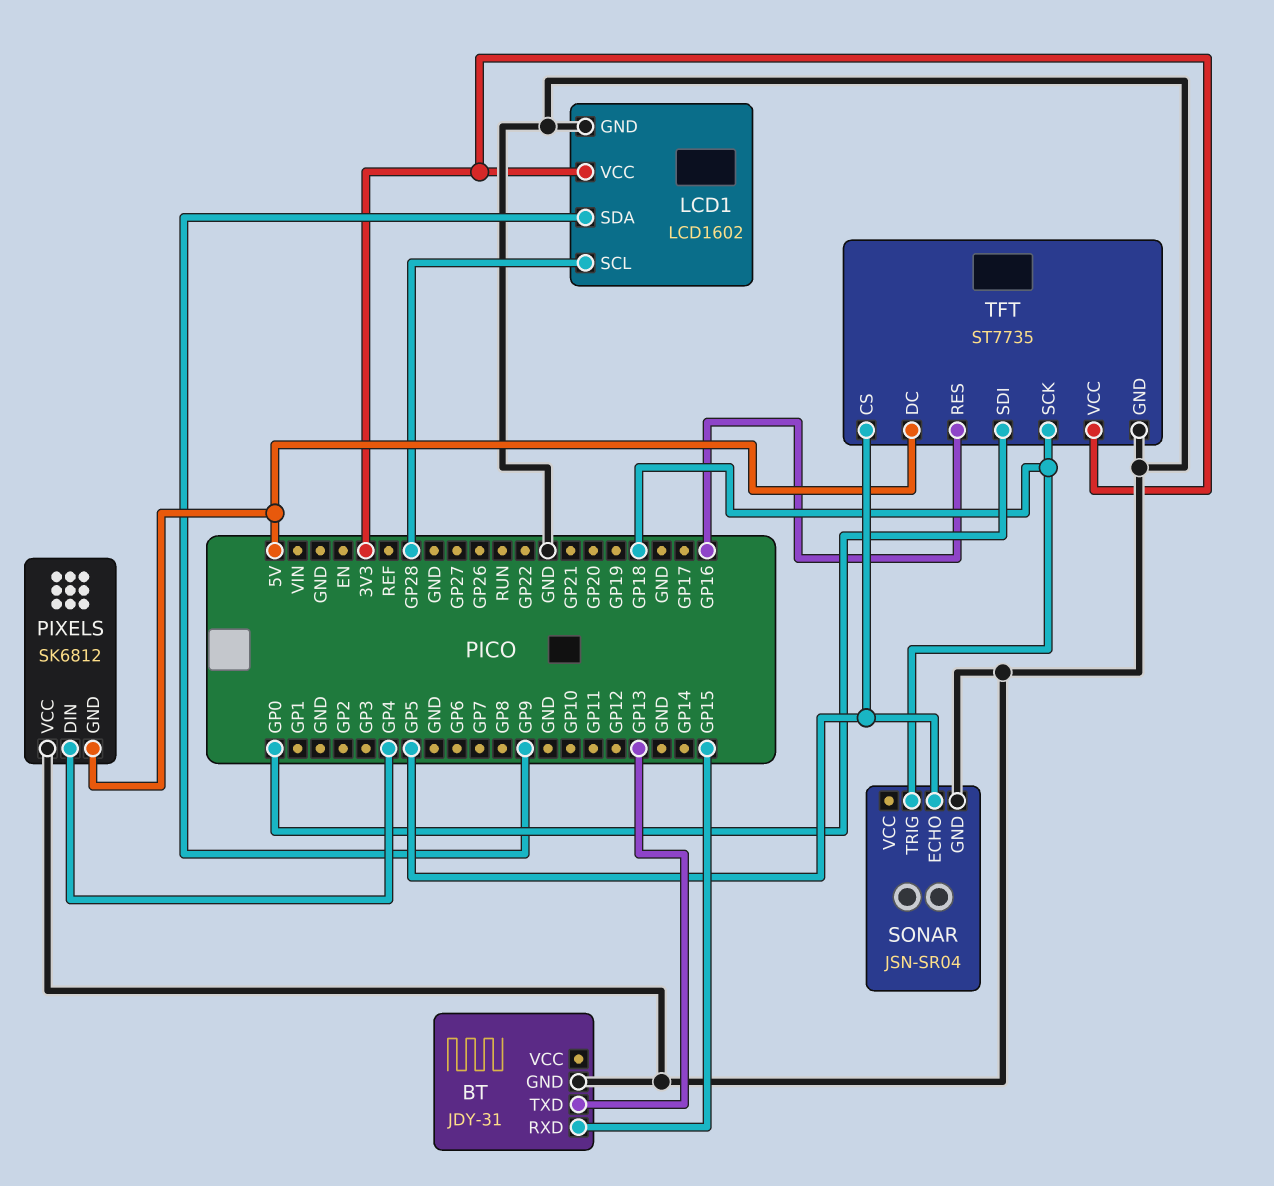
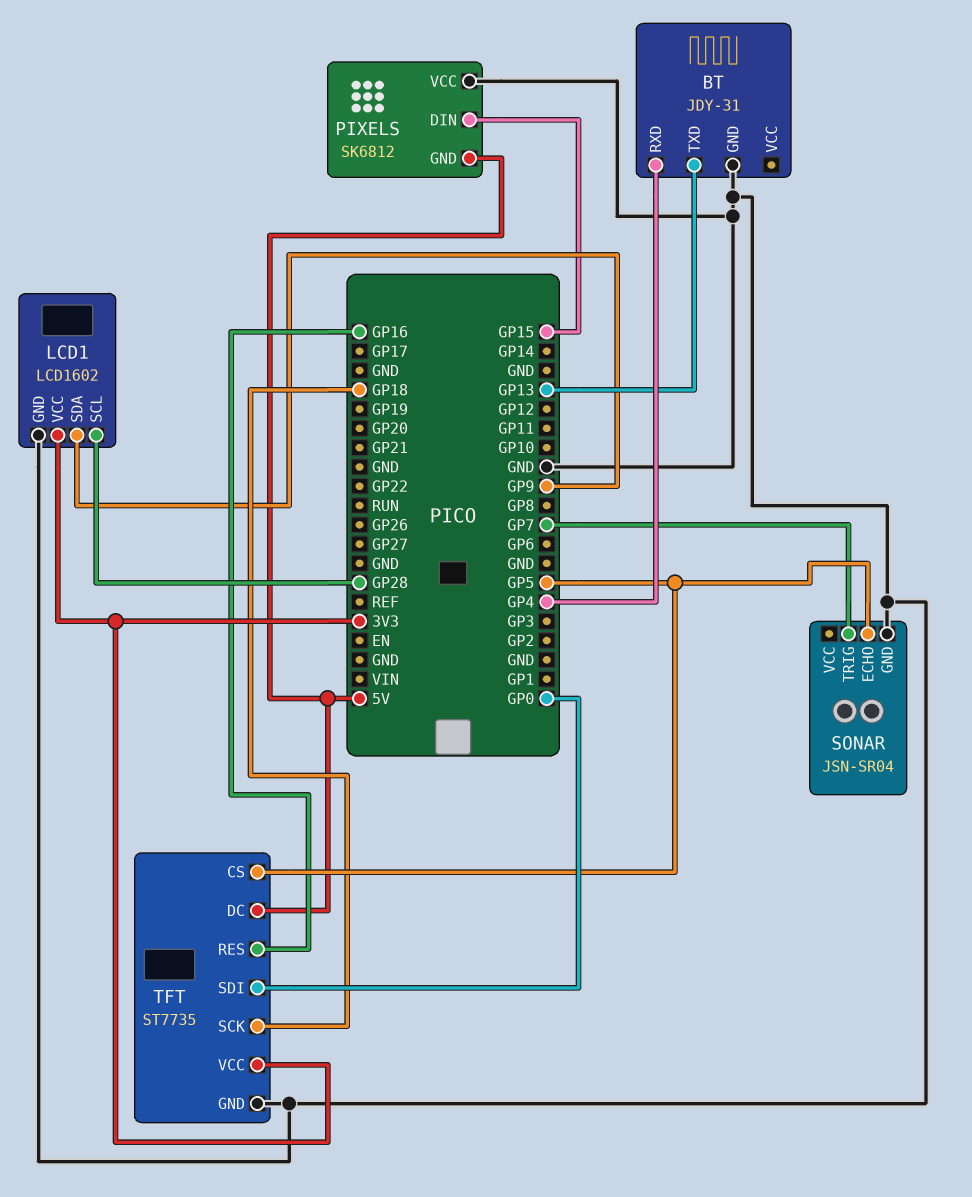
BT pin RXD: GP15 -> GP4
PIXELS pin DIN: GP4 -> GP15
SONAR pin TRIG: GP18 -> GP7

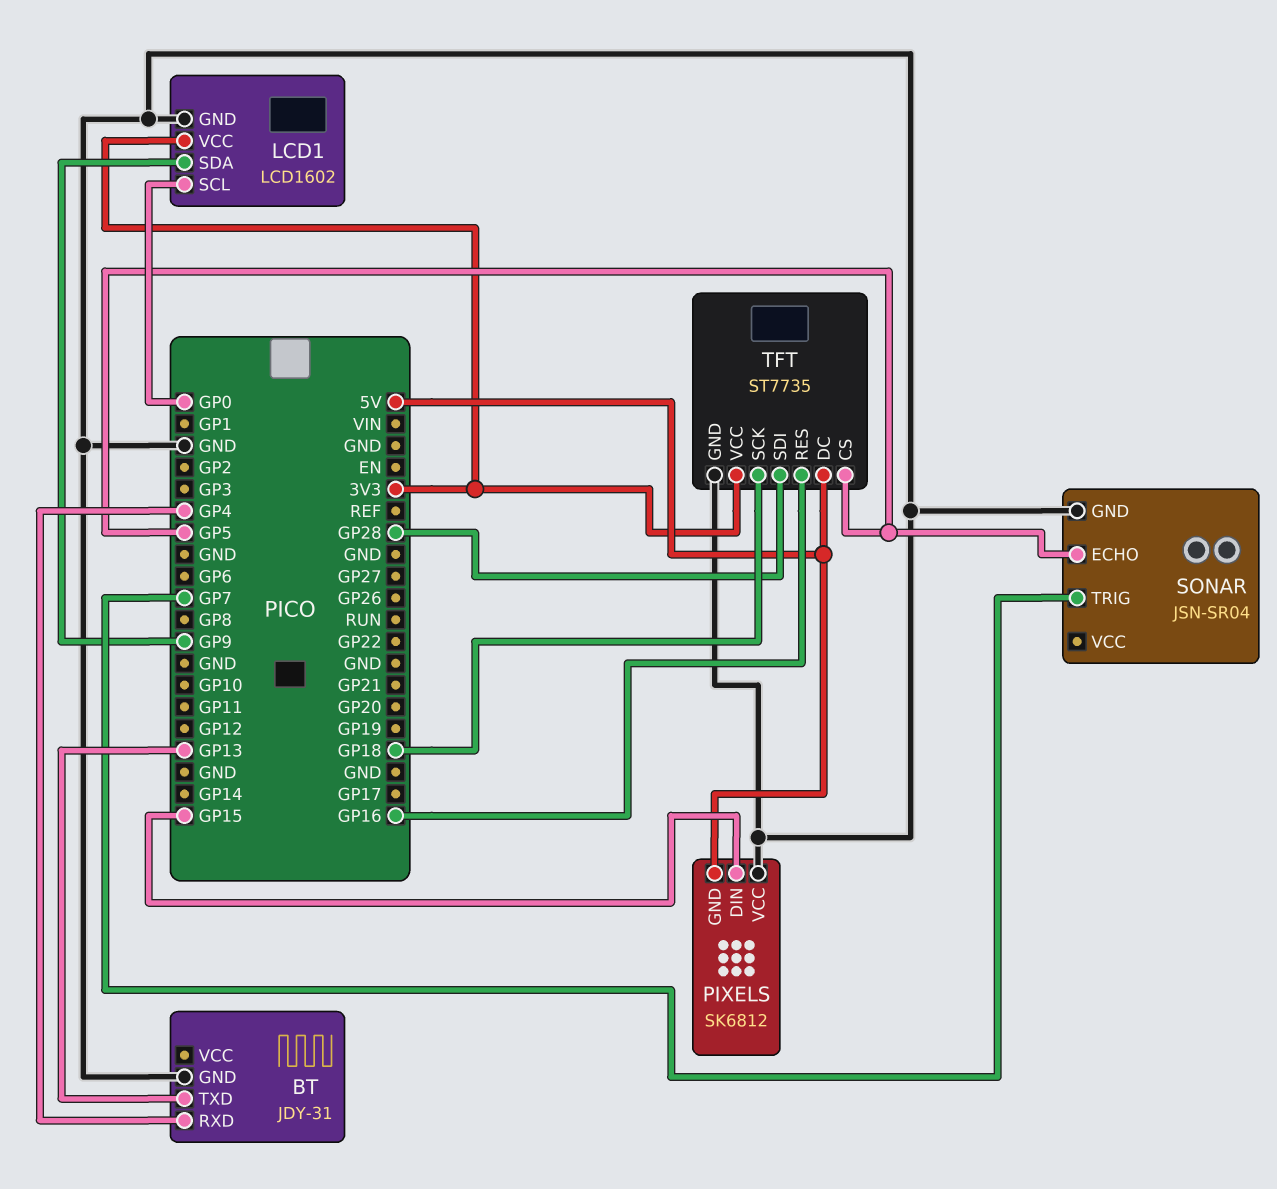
LCD1 pin SCL: GP28 -> GP0
TFT pin SDI: GP0 -> GP28

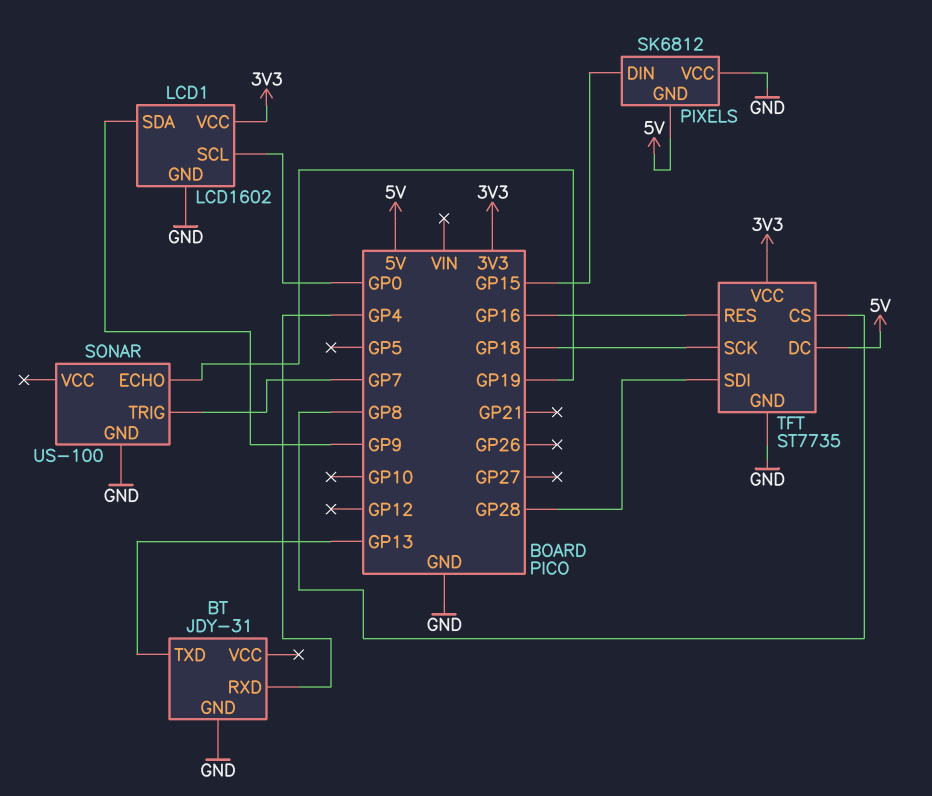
SONAR: JSN-SR04 -> US-100
SONAR pin ECHO: GP5 -> GP19
TFT pin CS: GP5 -> GP8

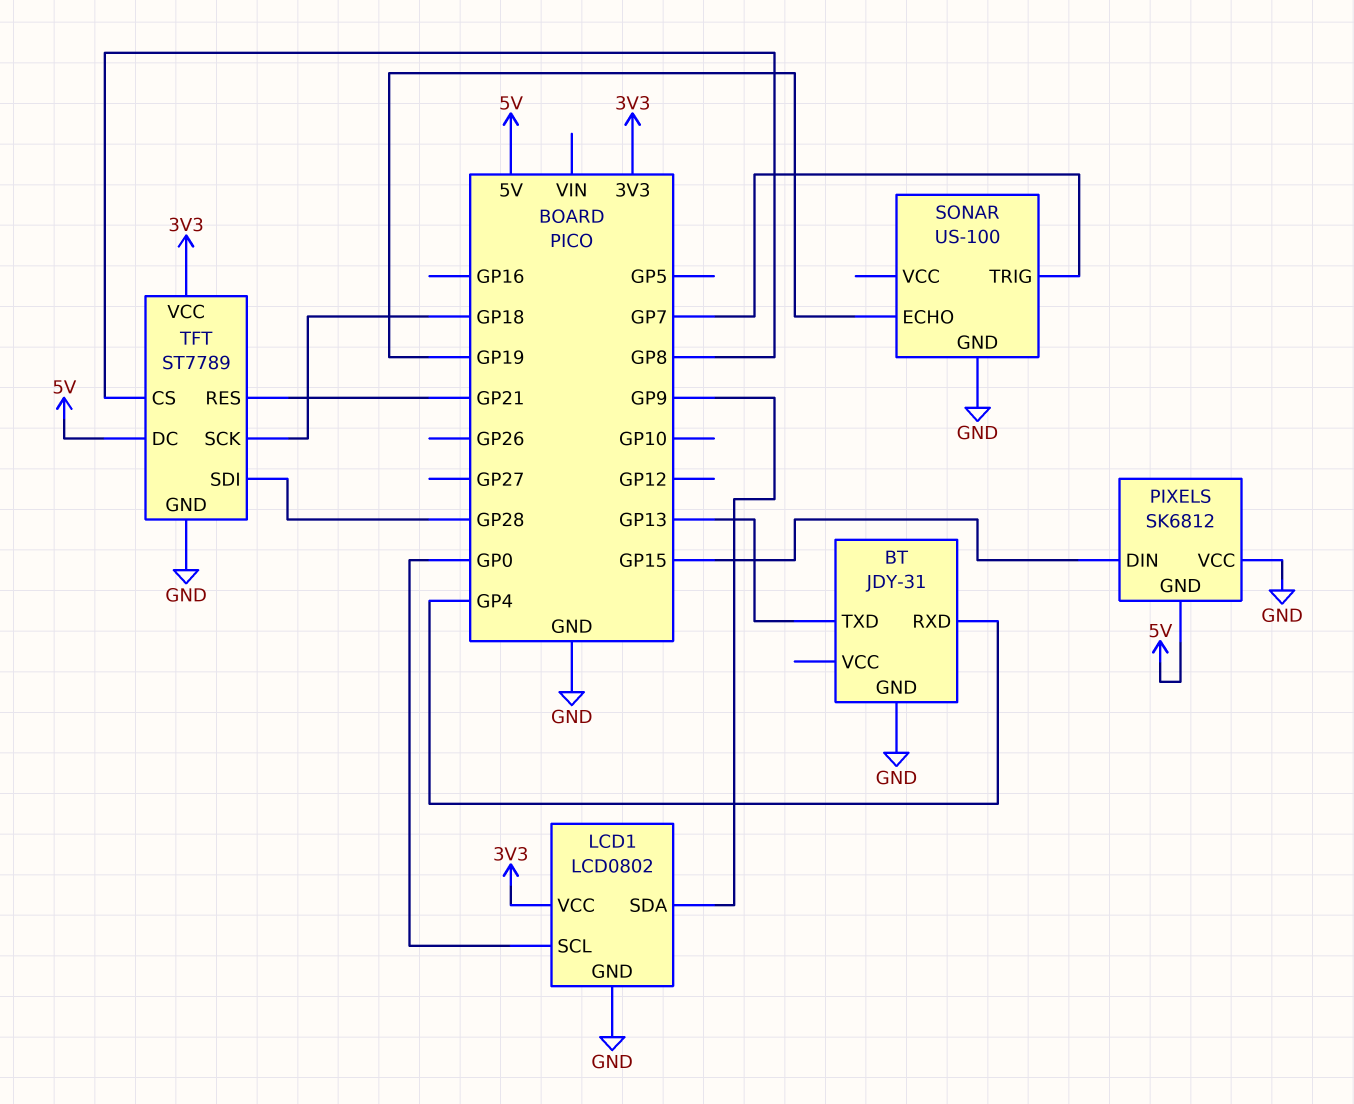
LCD1: LCD1602 -> LCD0802
TFT: ST7735 -> ST7789
TFT pin RES: GP16 -> GP21

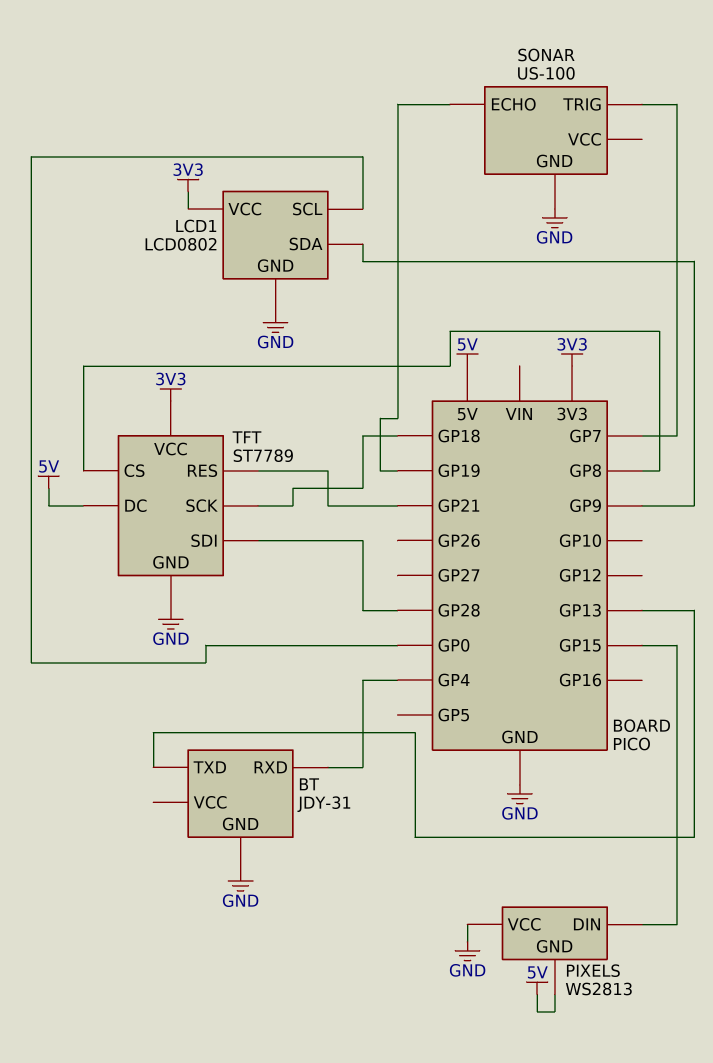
PIXELS: SK6812 -> WS2813

